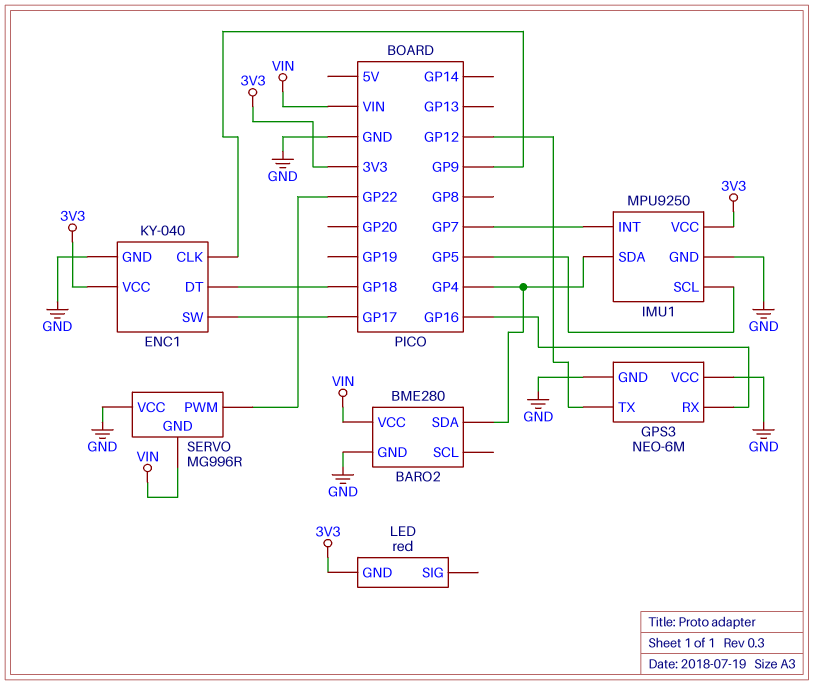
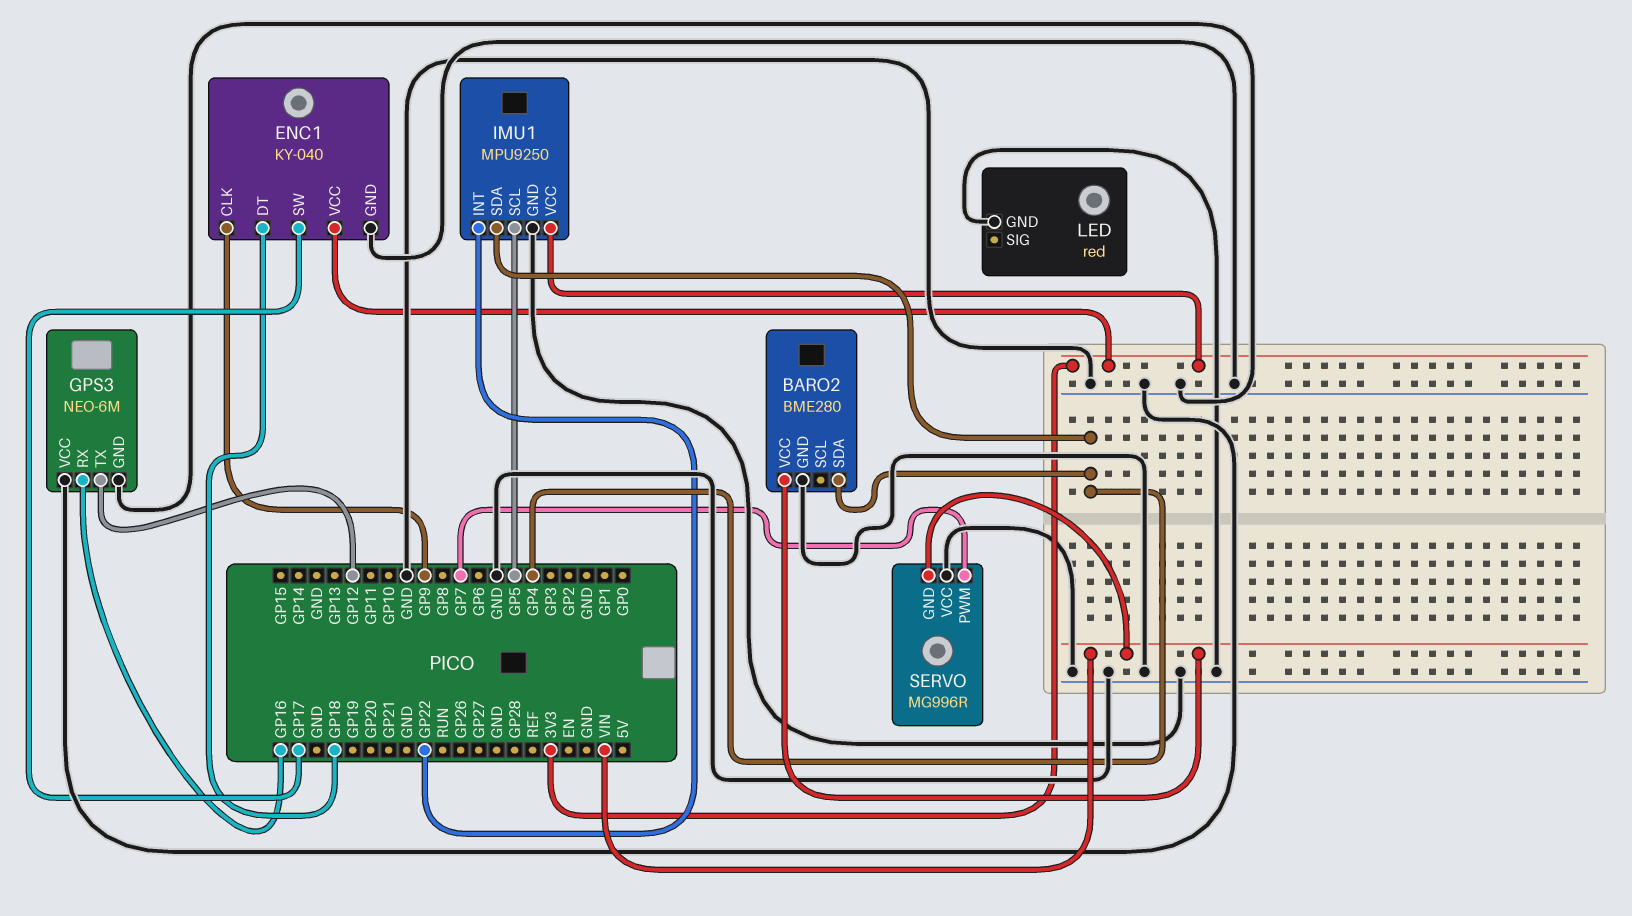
IMU1 pin INT: GP7 -> GP22
LED pin GND: 3V3 -> GND
SERVO pin PWM: GP22 -> GP7

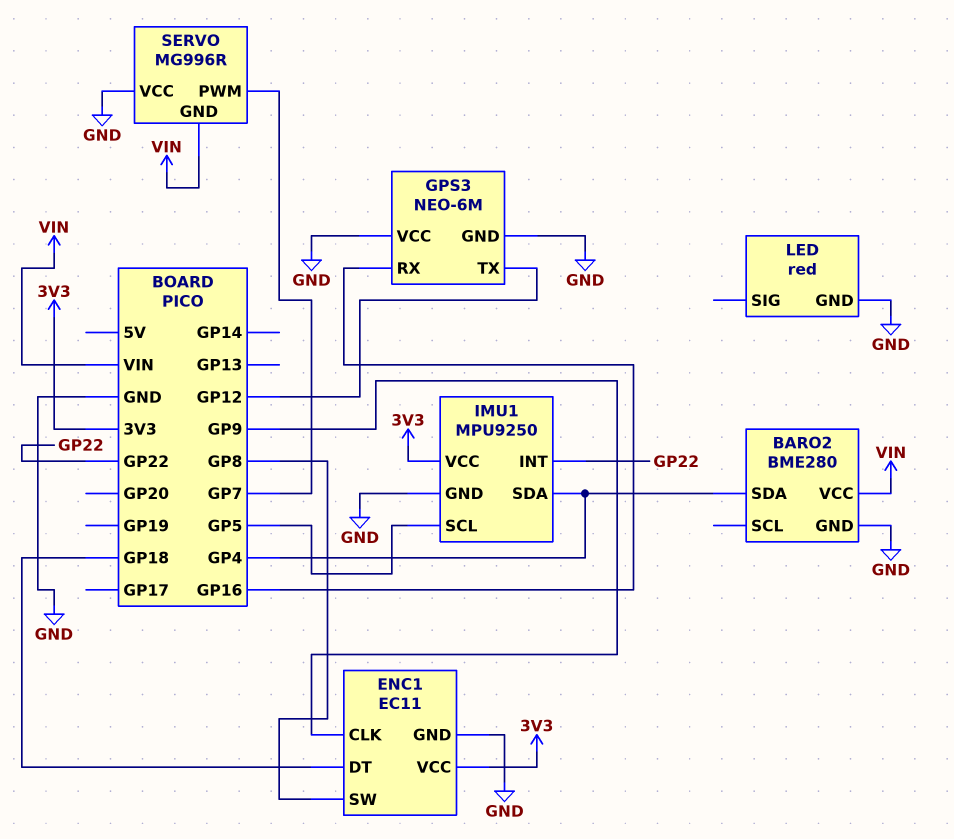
ENC1: KY-040 -> EC11
ENC1 pin SW: GP17 -> GP8

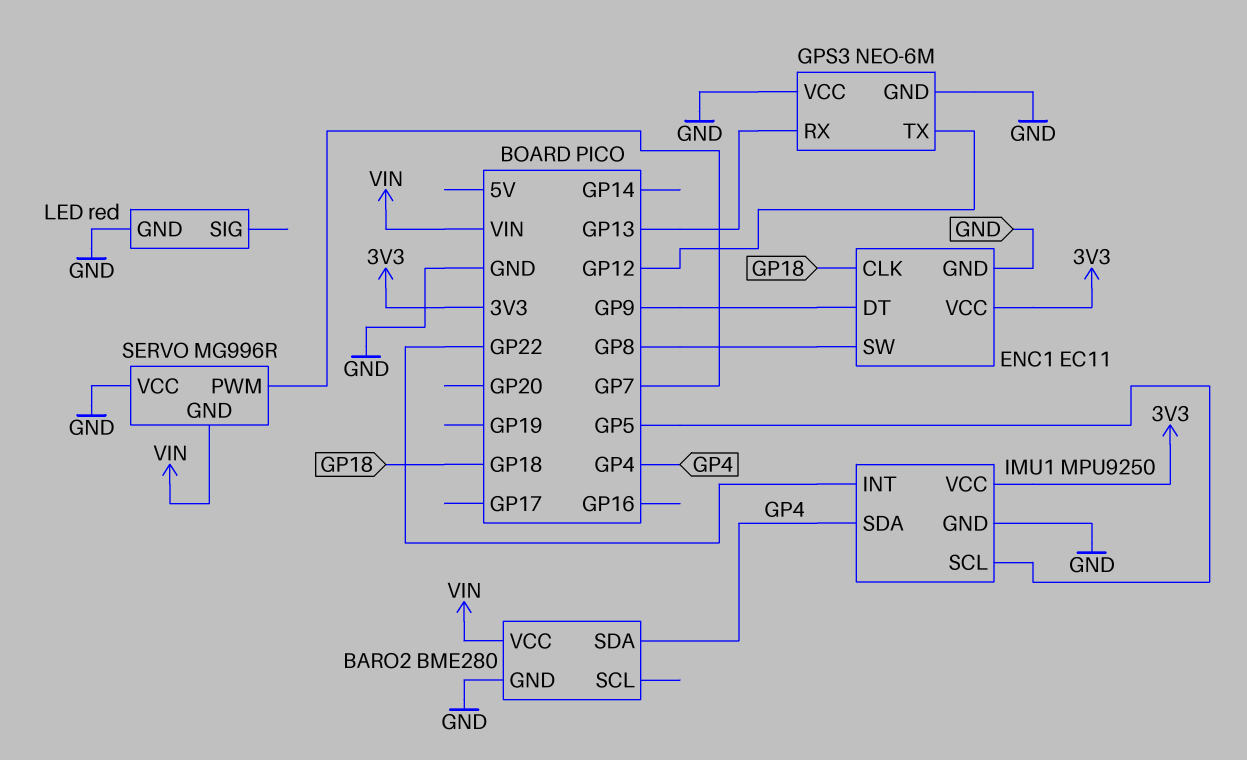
ENC1 pin CLK: GP9 -> GP18
ENC1 pin DT: GP18 -> GP9
GPS3 pin RX: GP16 -> GP13

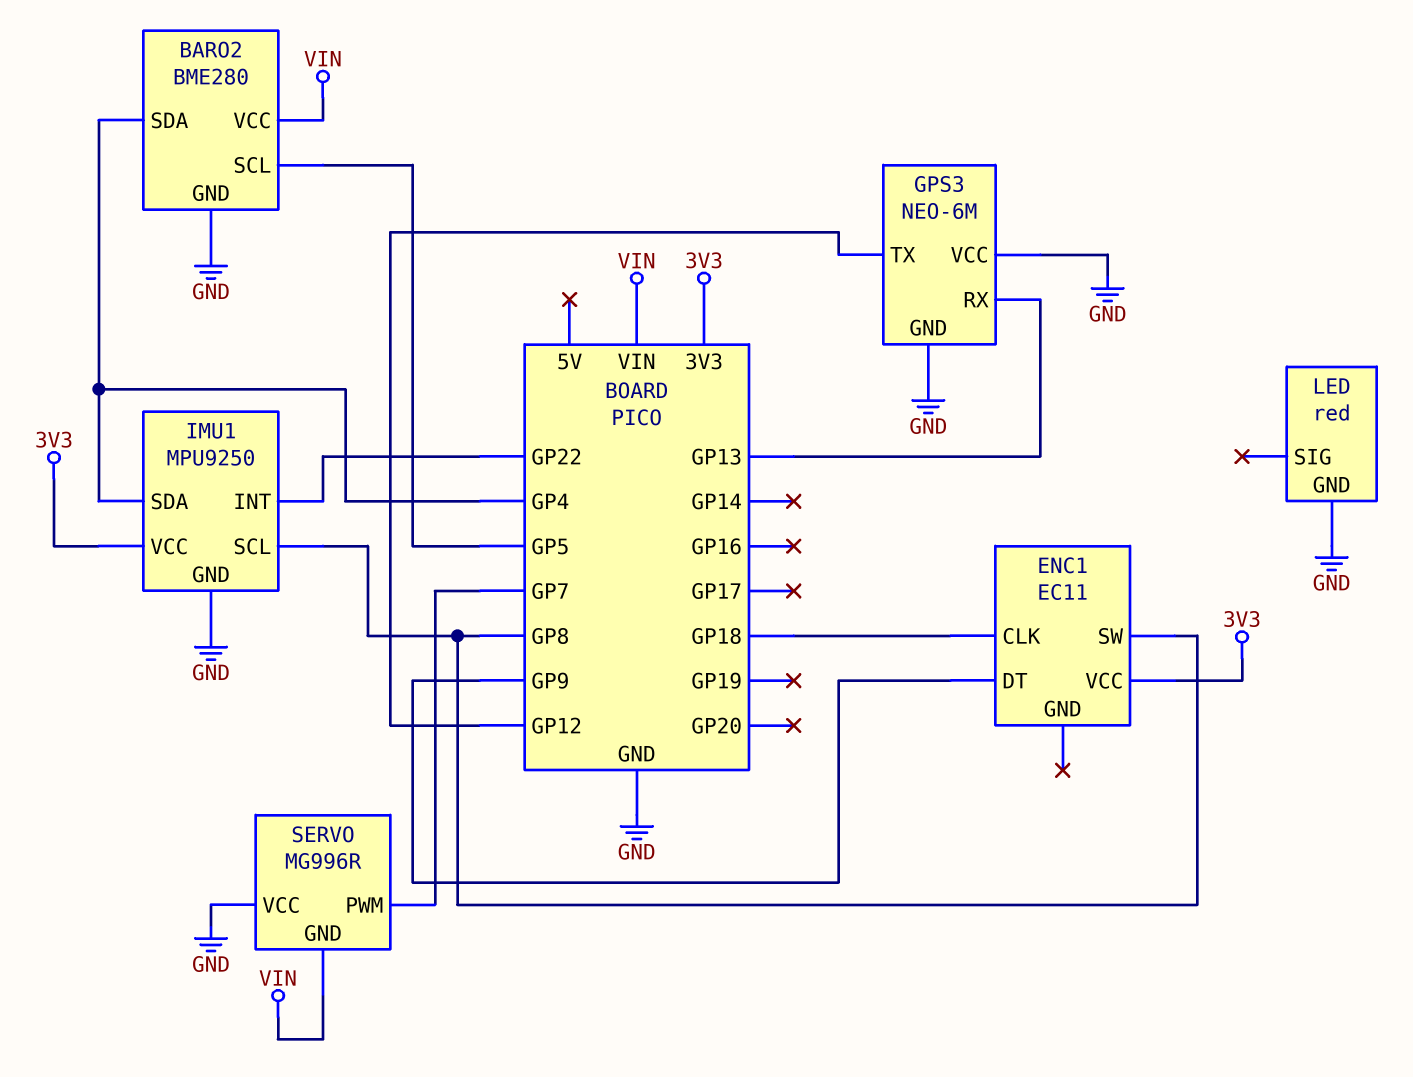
BARO2 pin SCL: none -> GP5
ENC1 pin GND: GND -> none
IMU1 pin SCL: GP5 -> GP8

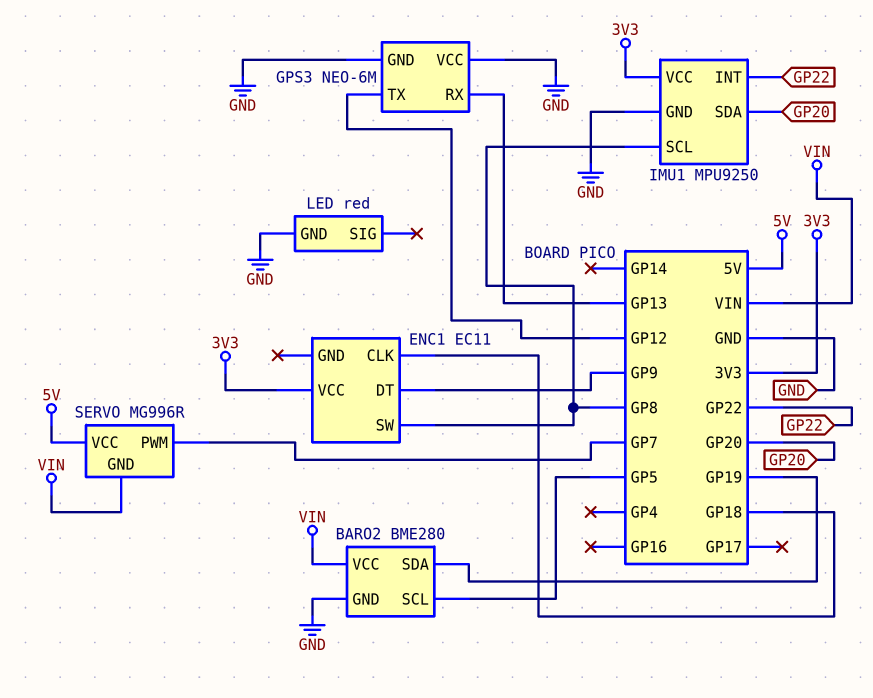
BARO2 pin SDA: GP4 -> GP19
IMU1 pin SDA: GP4 -> GP20
SERVO pin VCC: GND -> 5V

